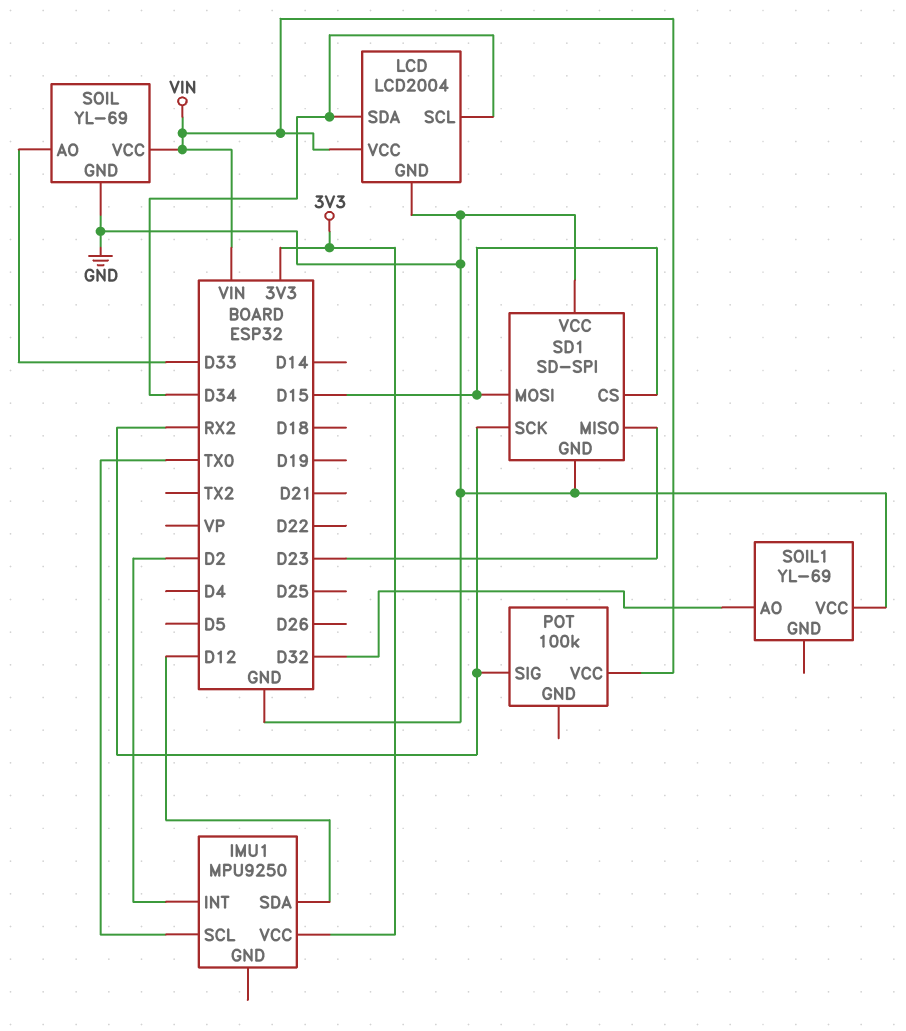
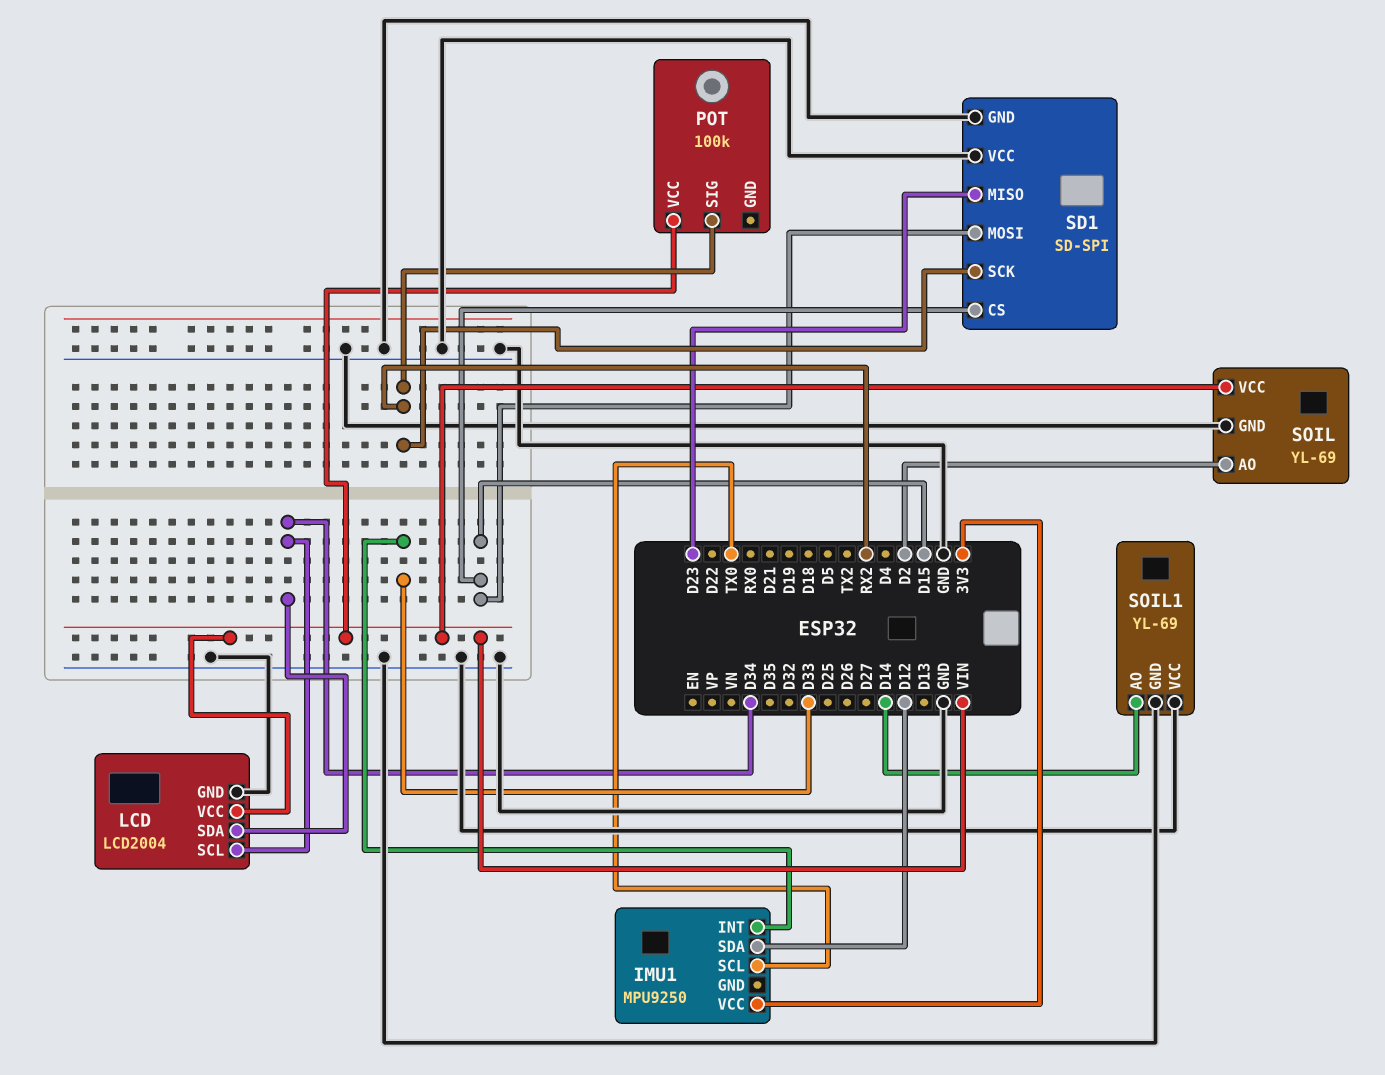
IMU1 pin INT: D2 -> D33
SOIL pin AO: D33 -> D2
SOIL1 pin AO: D32 -> D14
SOIL1 pin GND: none -> GND

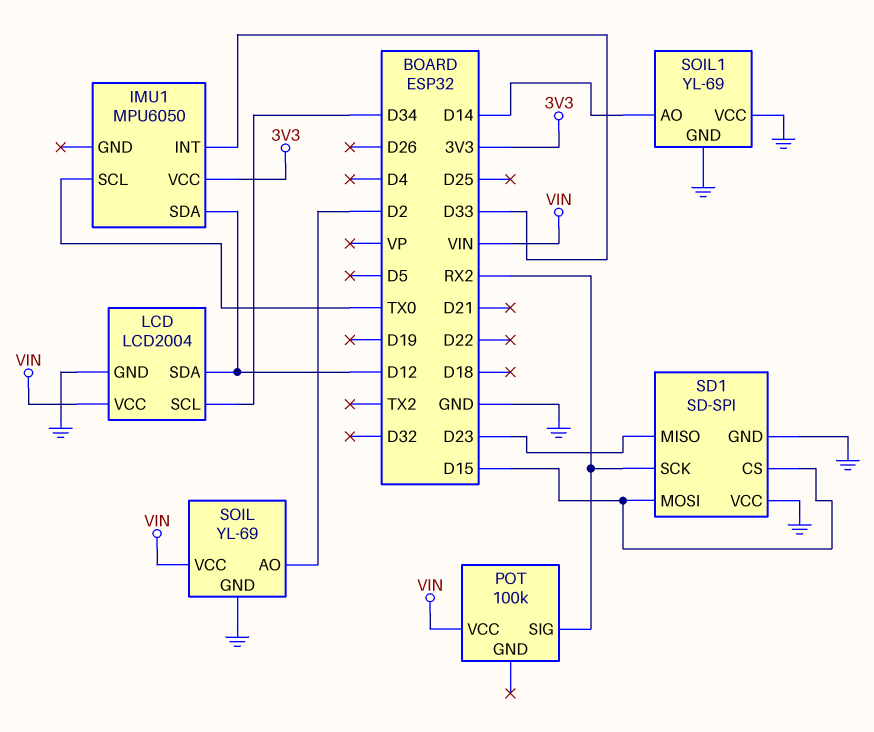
IMU1: MPU9250 -> MPU6050
LCD pin SDA: D34 -> D12

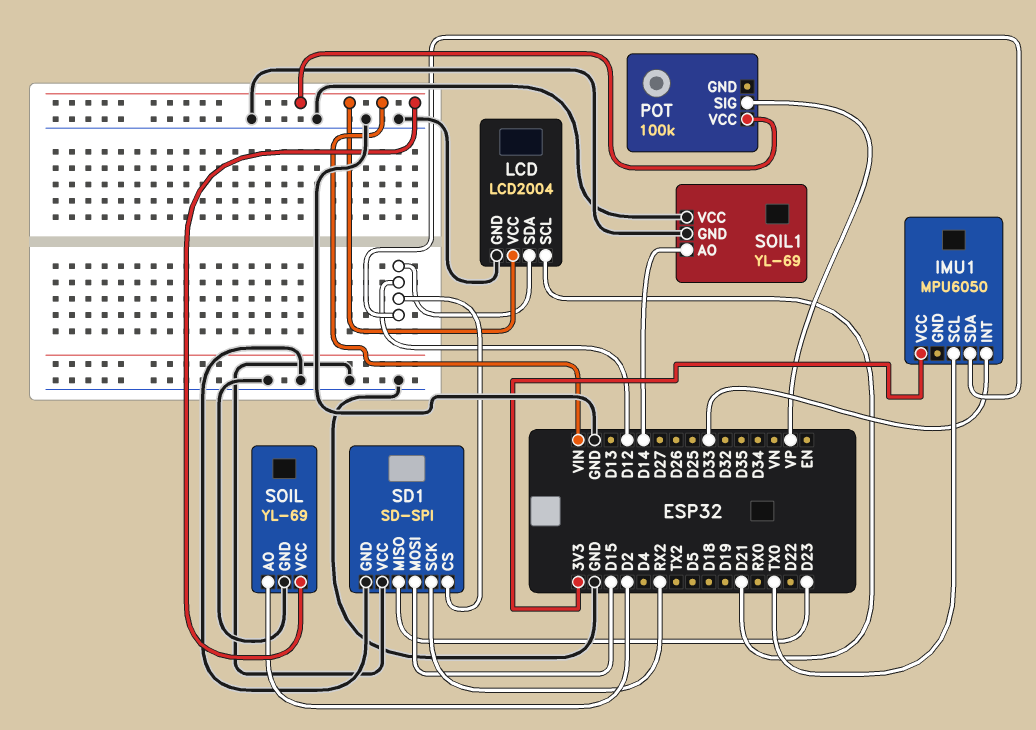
LCD pin SCL: D34 -> D21
POT pin SIG: RX2 -> VP
SD1 pin CS: D15 -> D12

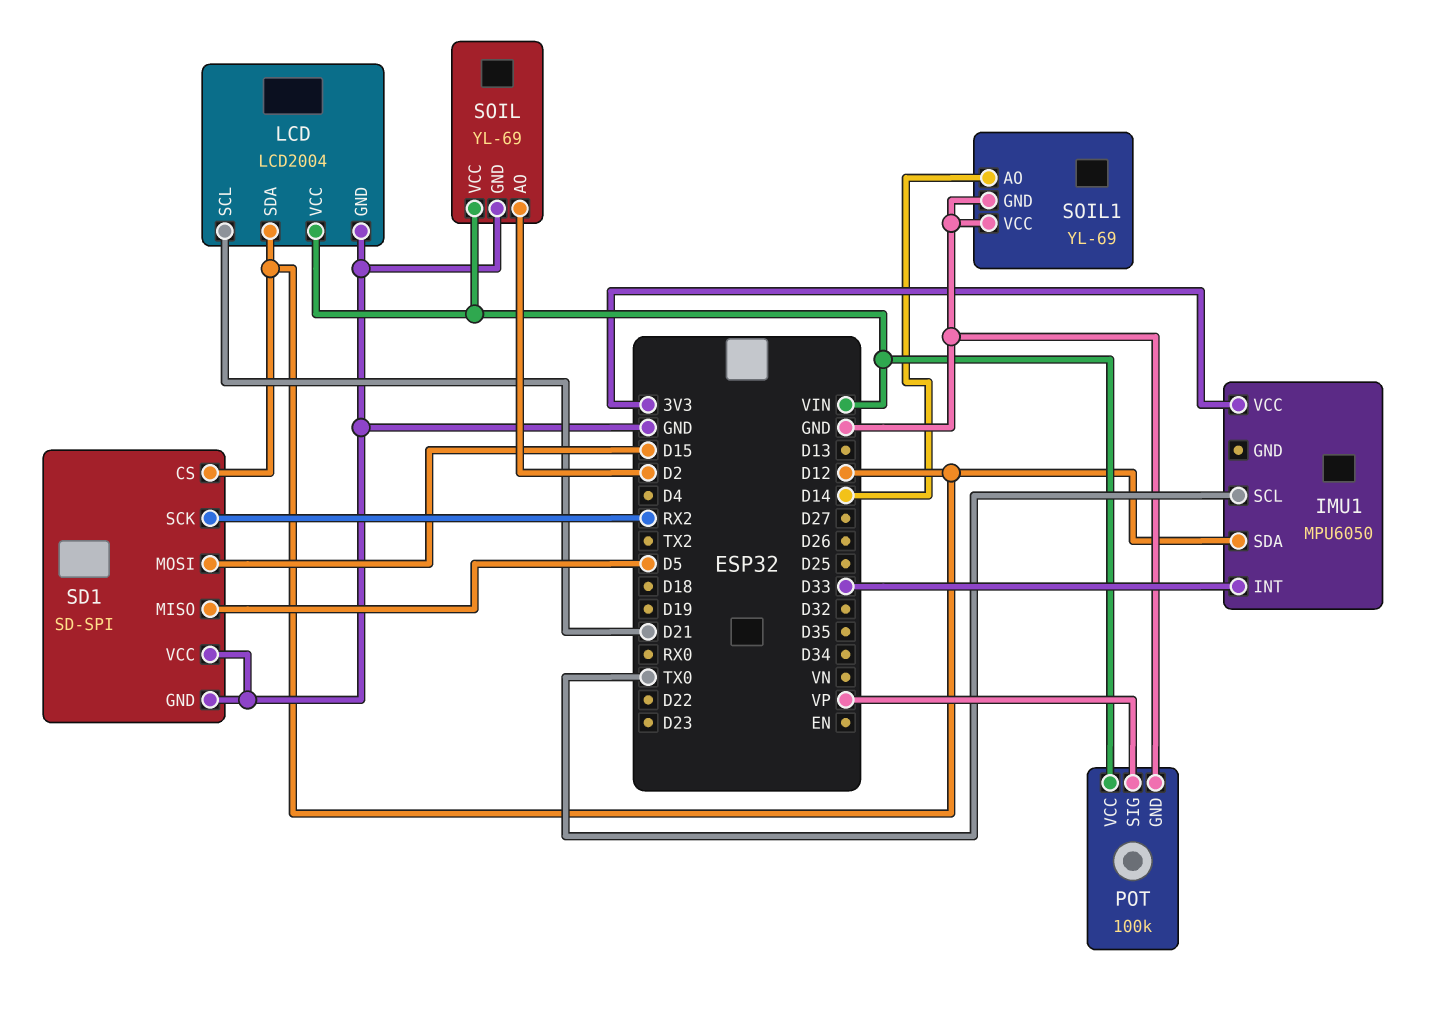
POT pin GND: none -> GND
SD1 pin MISO: D23 -> D5

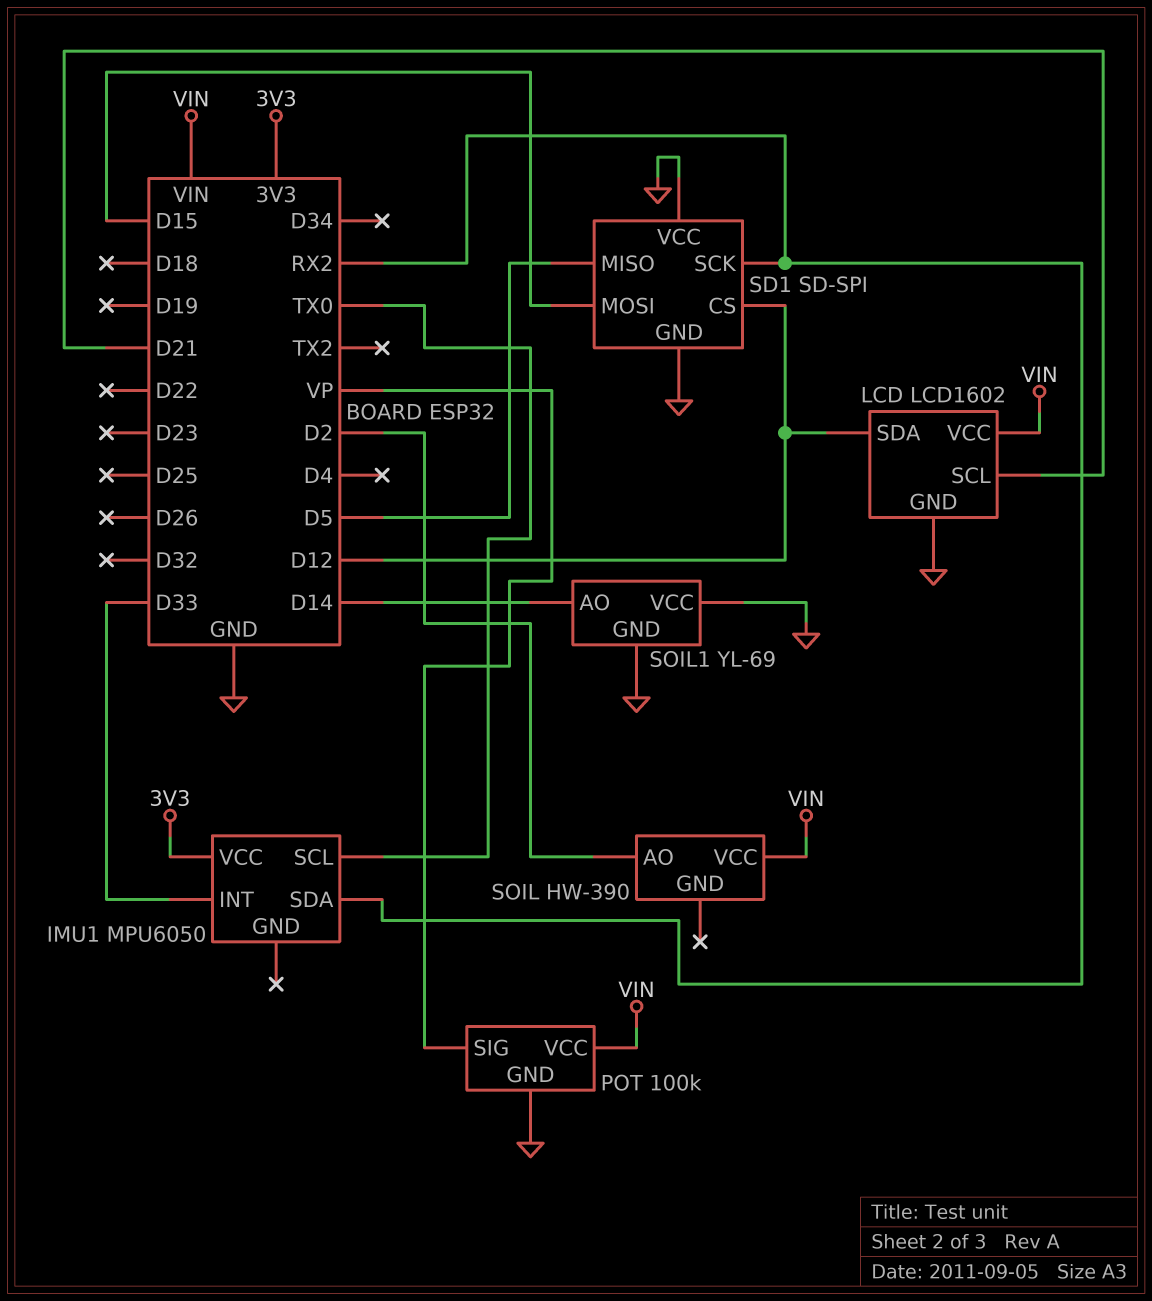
IMU1 pin SDA: D12 -> RX2
LCD: LCD2004 -> LCD1602
SOIL: YL-69 -> HW-390
SOIL pin GND: GND -> none

